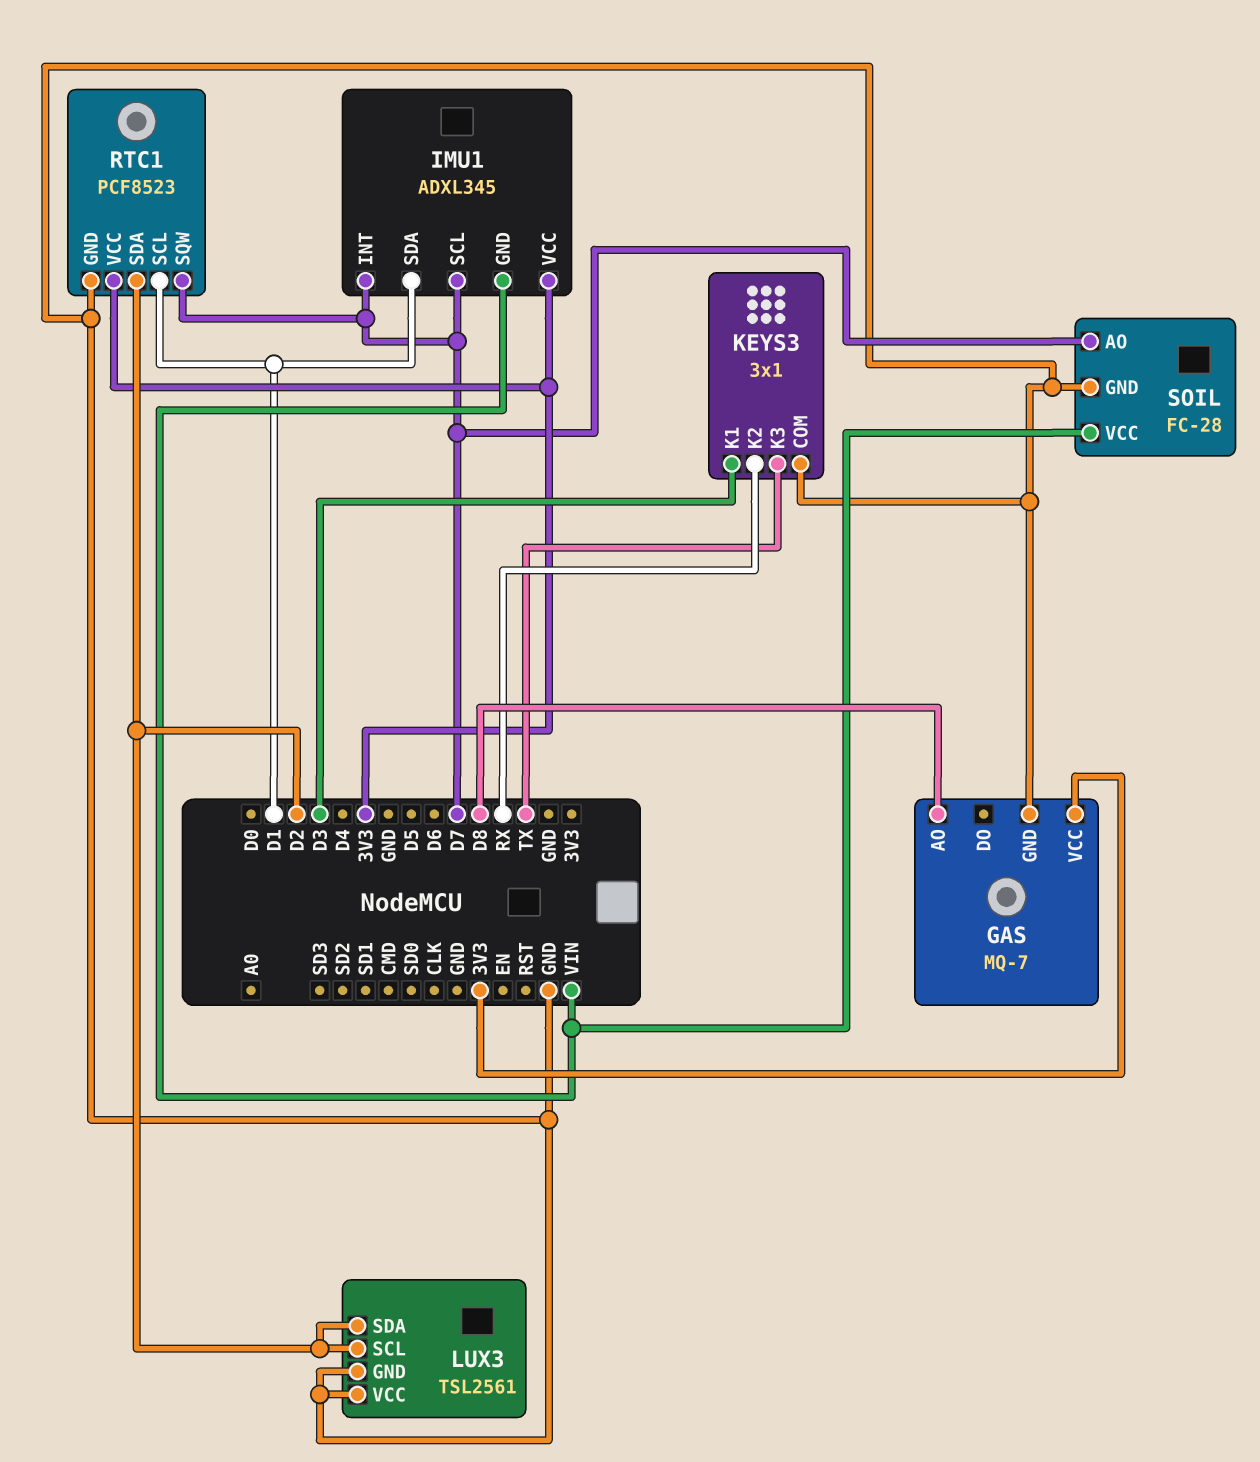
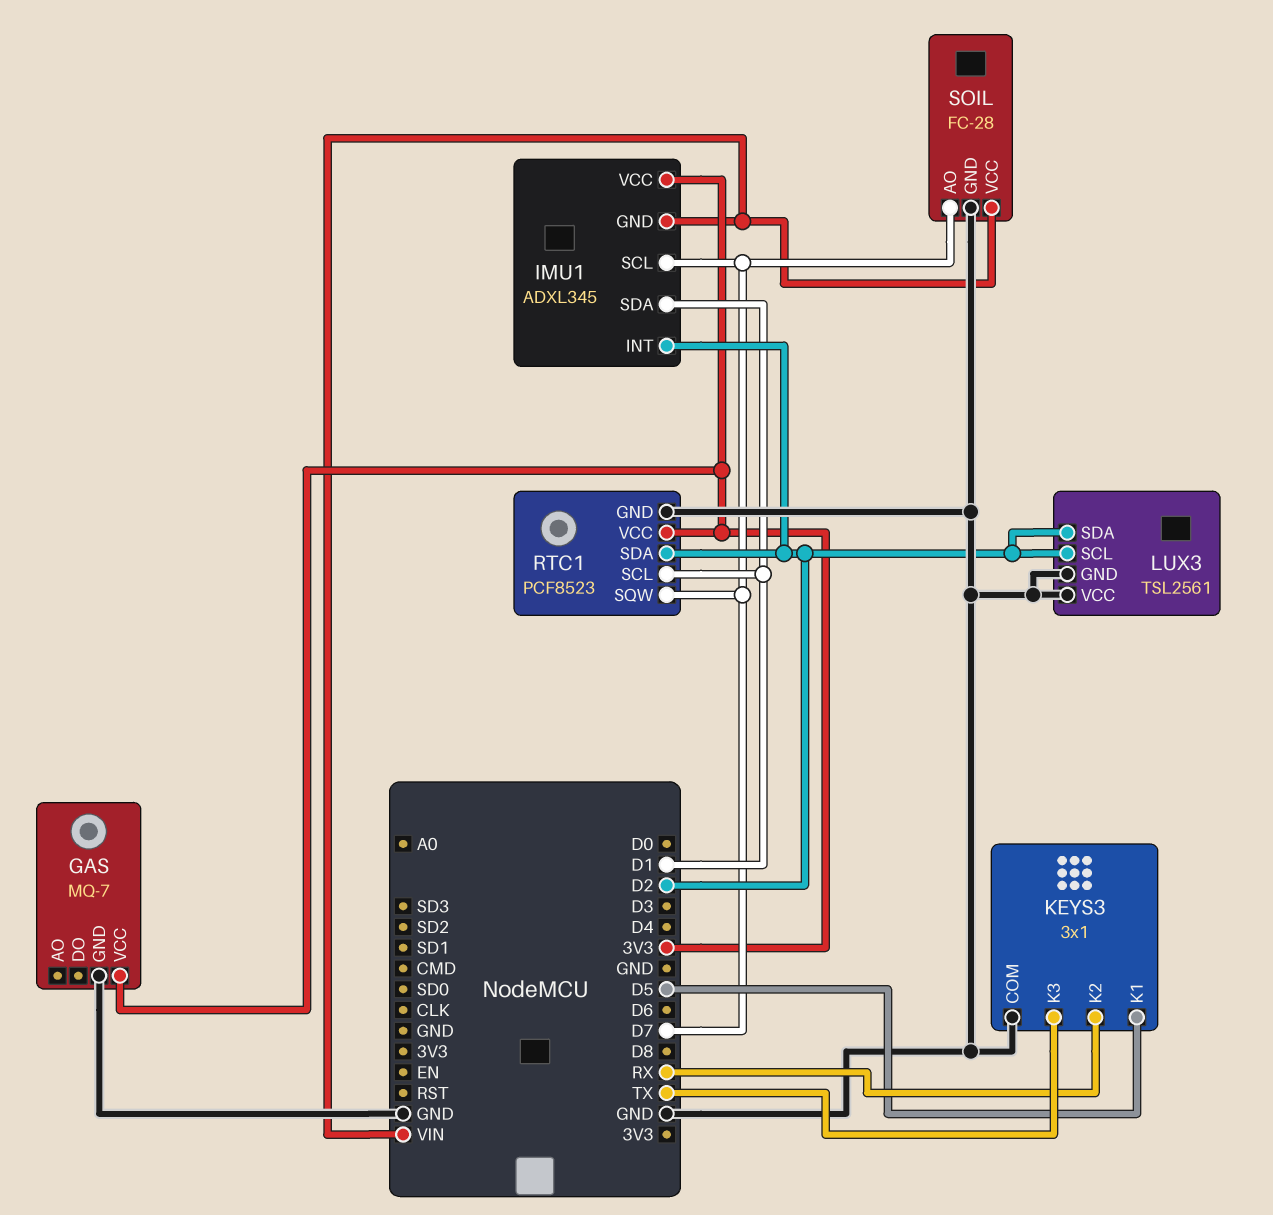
GAS pin AO: D8 -> none
IMU1 pin INT: D7 -> D2
KEYS3 pin K1: D3 -> D5

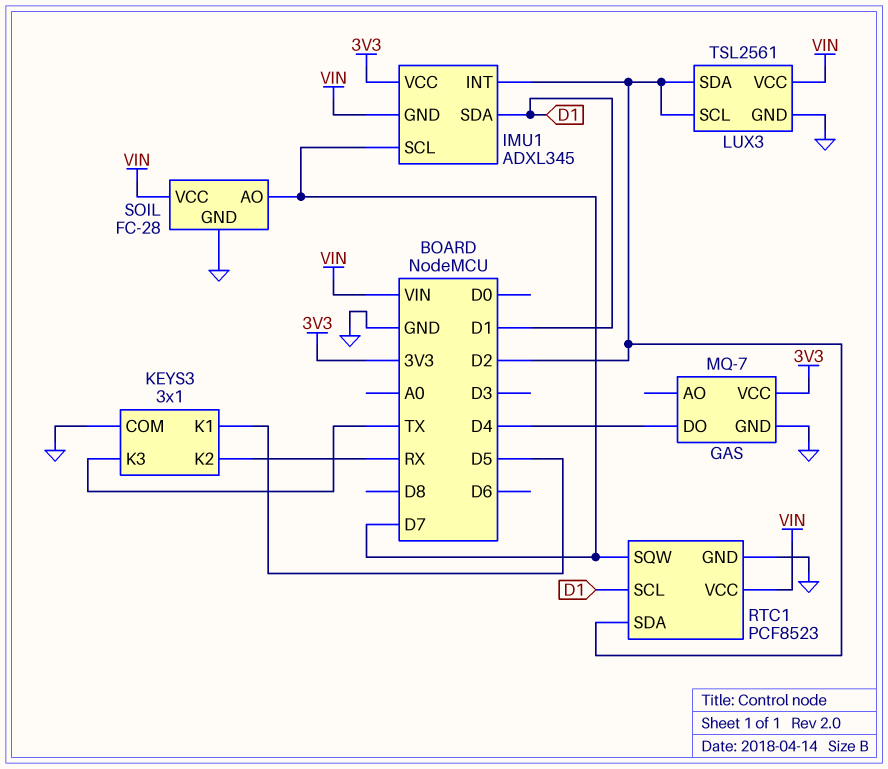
GAS pin DO: none -> D4
LUX3 pin VCC: GND -> VIN
RTC1 pin VCC: 3V3 -> VIN

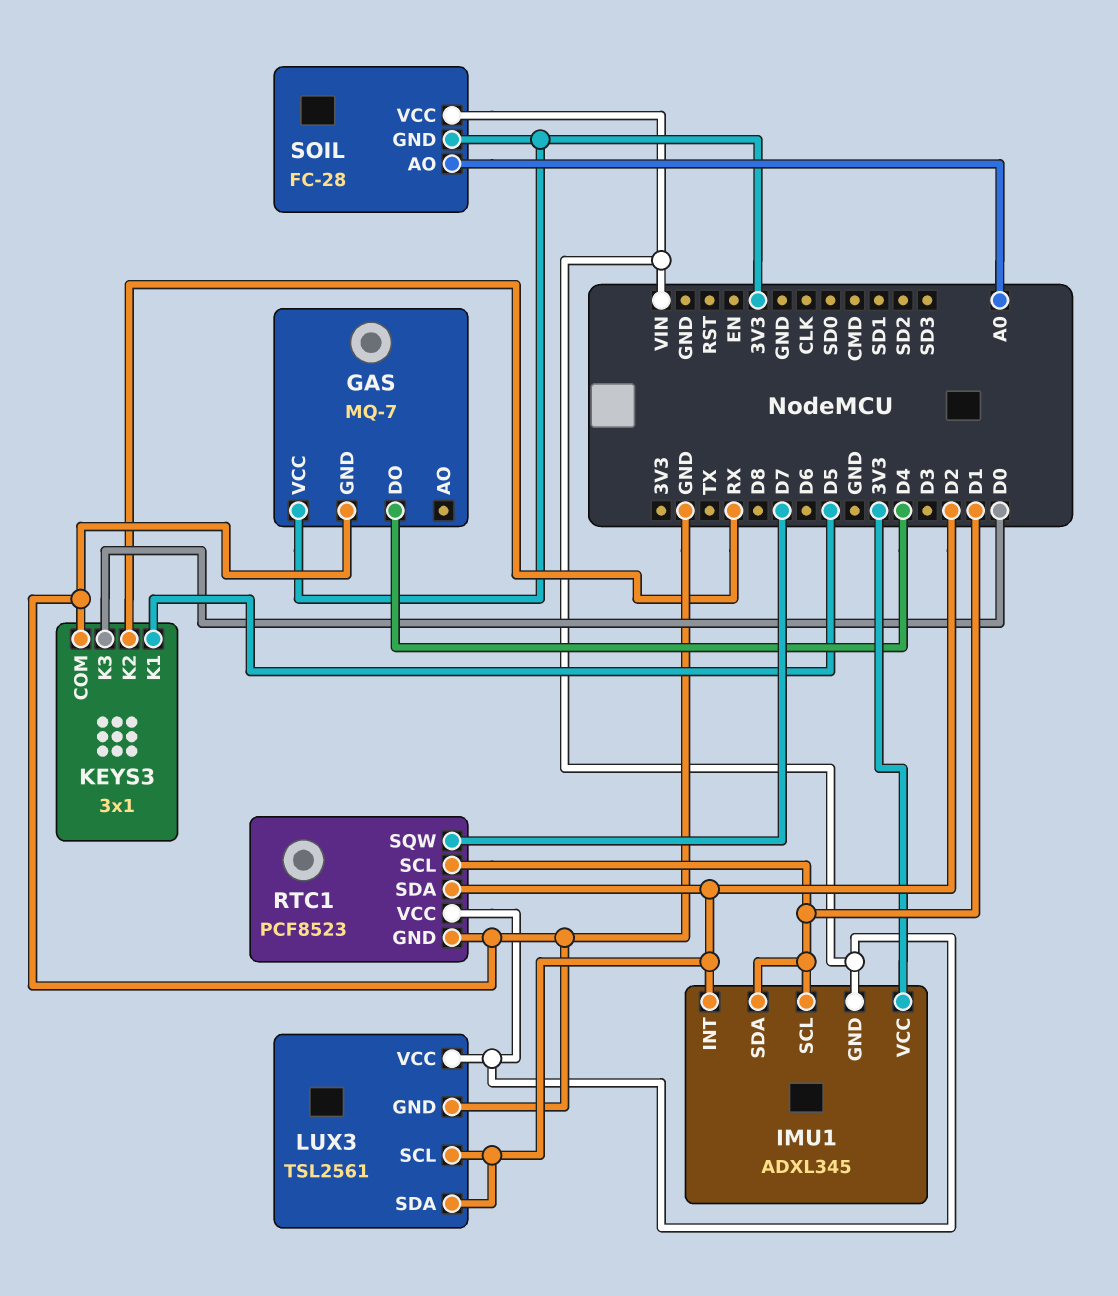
IMU1 pin SCL: D7 -> D1
KEYS3 pin K3: TX -> D0
SOIL pin AO: D7 -> A0
SOIL pin GND: GND -> 3V3

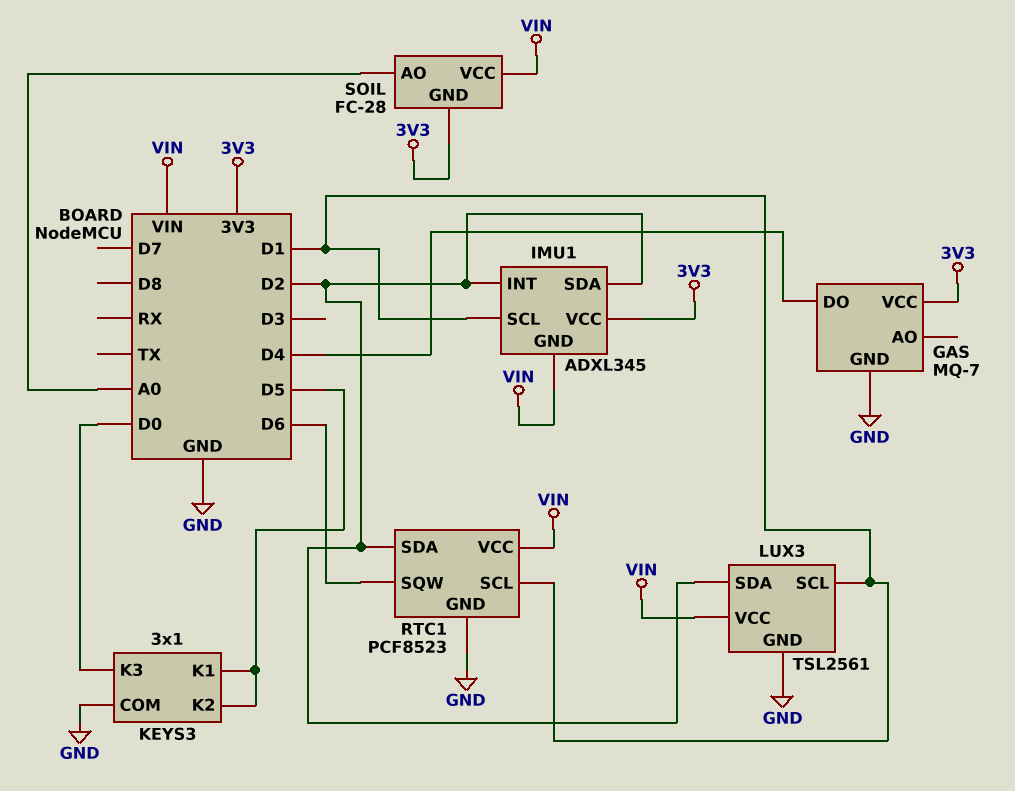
IMU1 pin SDA: D1 -> D2
KEYS3 pin K2: RX -> D5
LUX3 pin SCL: D2 -> D1
RTC1 pin SQW: D7 -> D6

